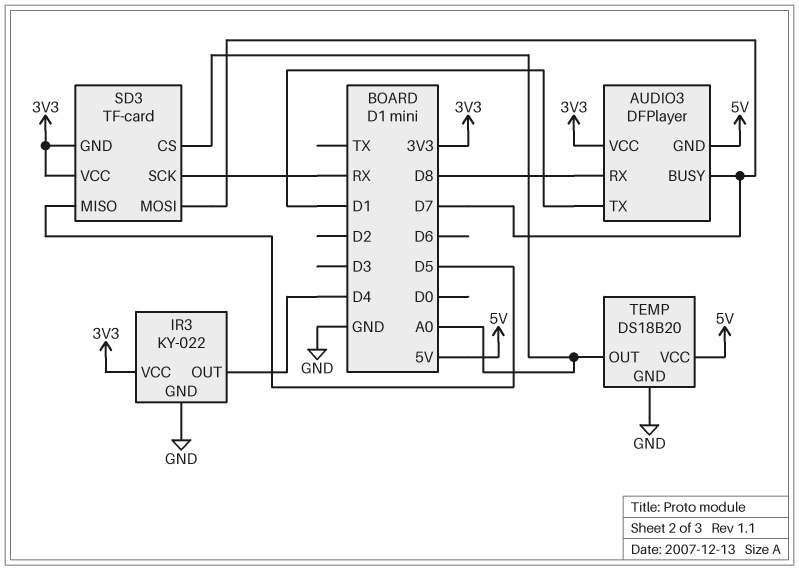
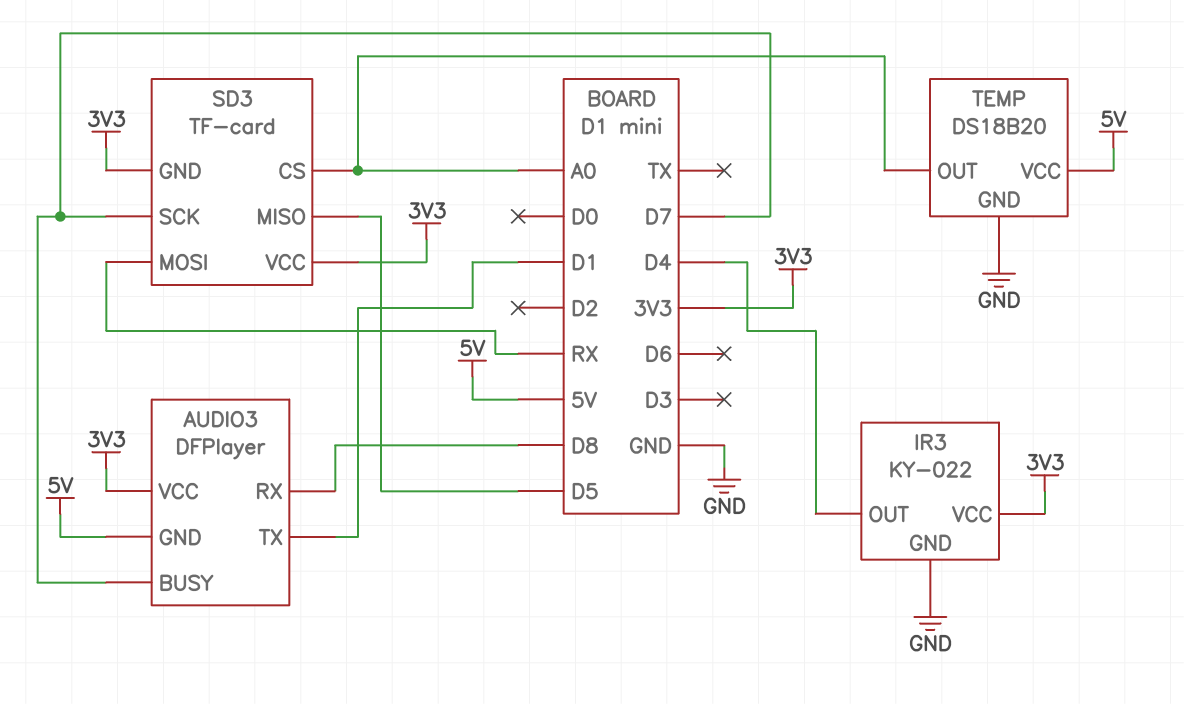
SD3 pin MOSI: D7 -> RX
SD3 pin SCK: RX -> D7

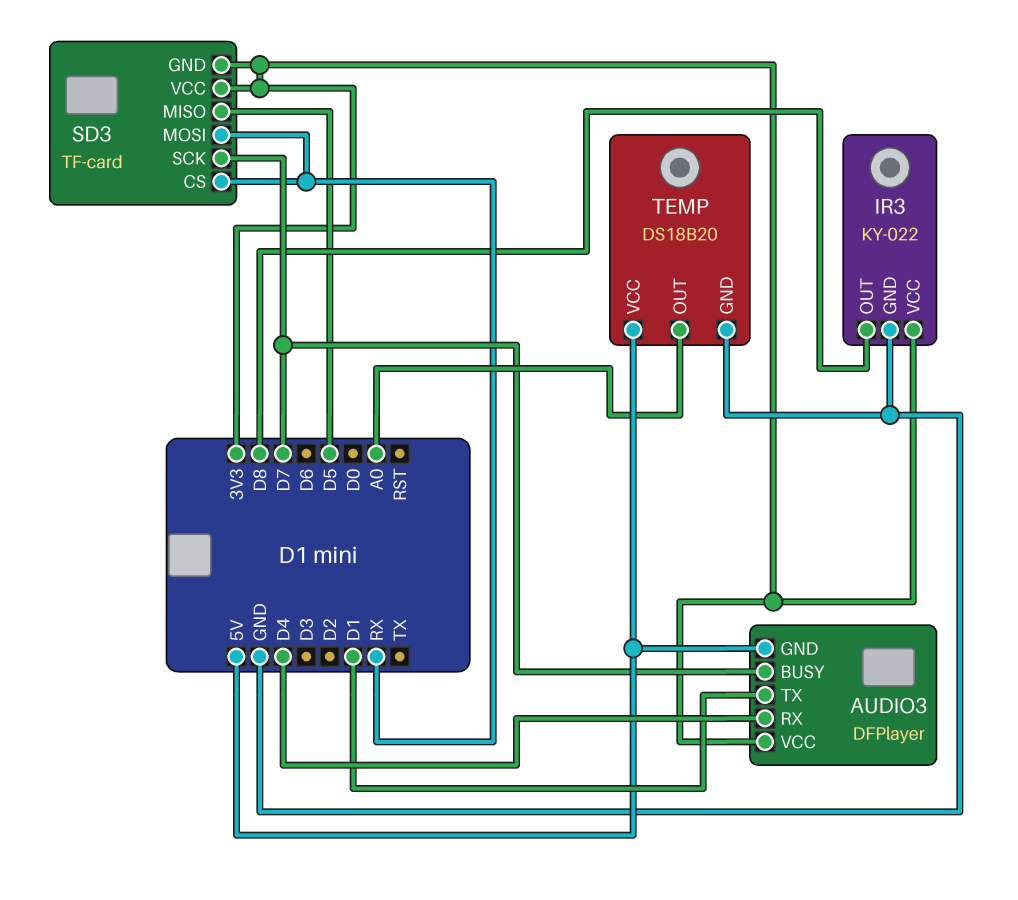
AUDIO3 pin RX: D8 -> D4
IR3 pin OUT: D4 -> D8
SD3 pin CS: A0 -> RX

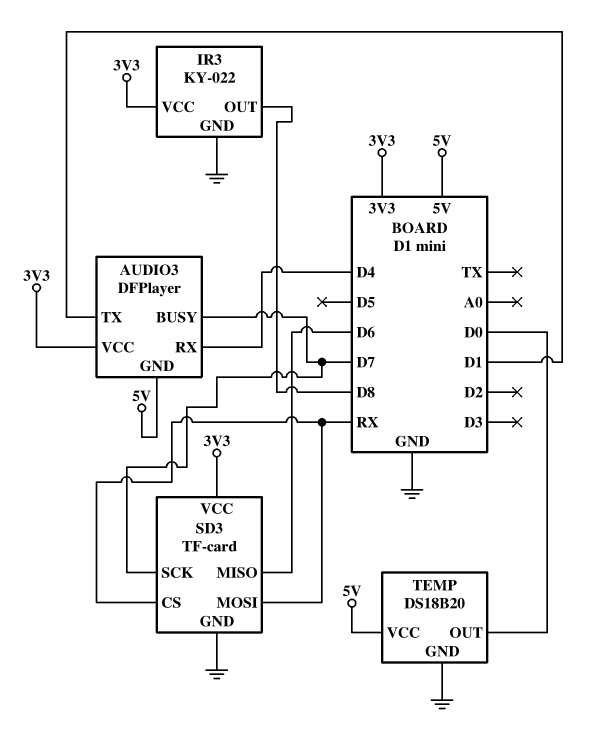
SD3 pin GND: 3V3 -> GND
SD3 pin MISO: D5 -> D6
TEMP pin OUT: A0 -> D0

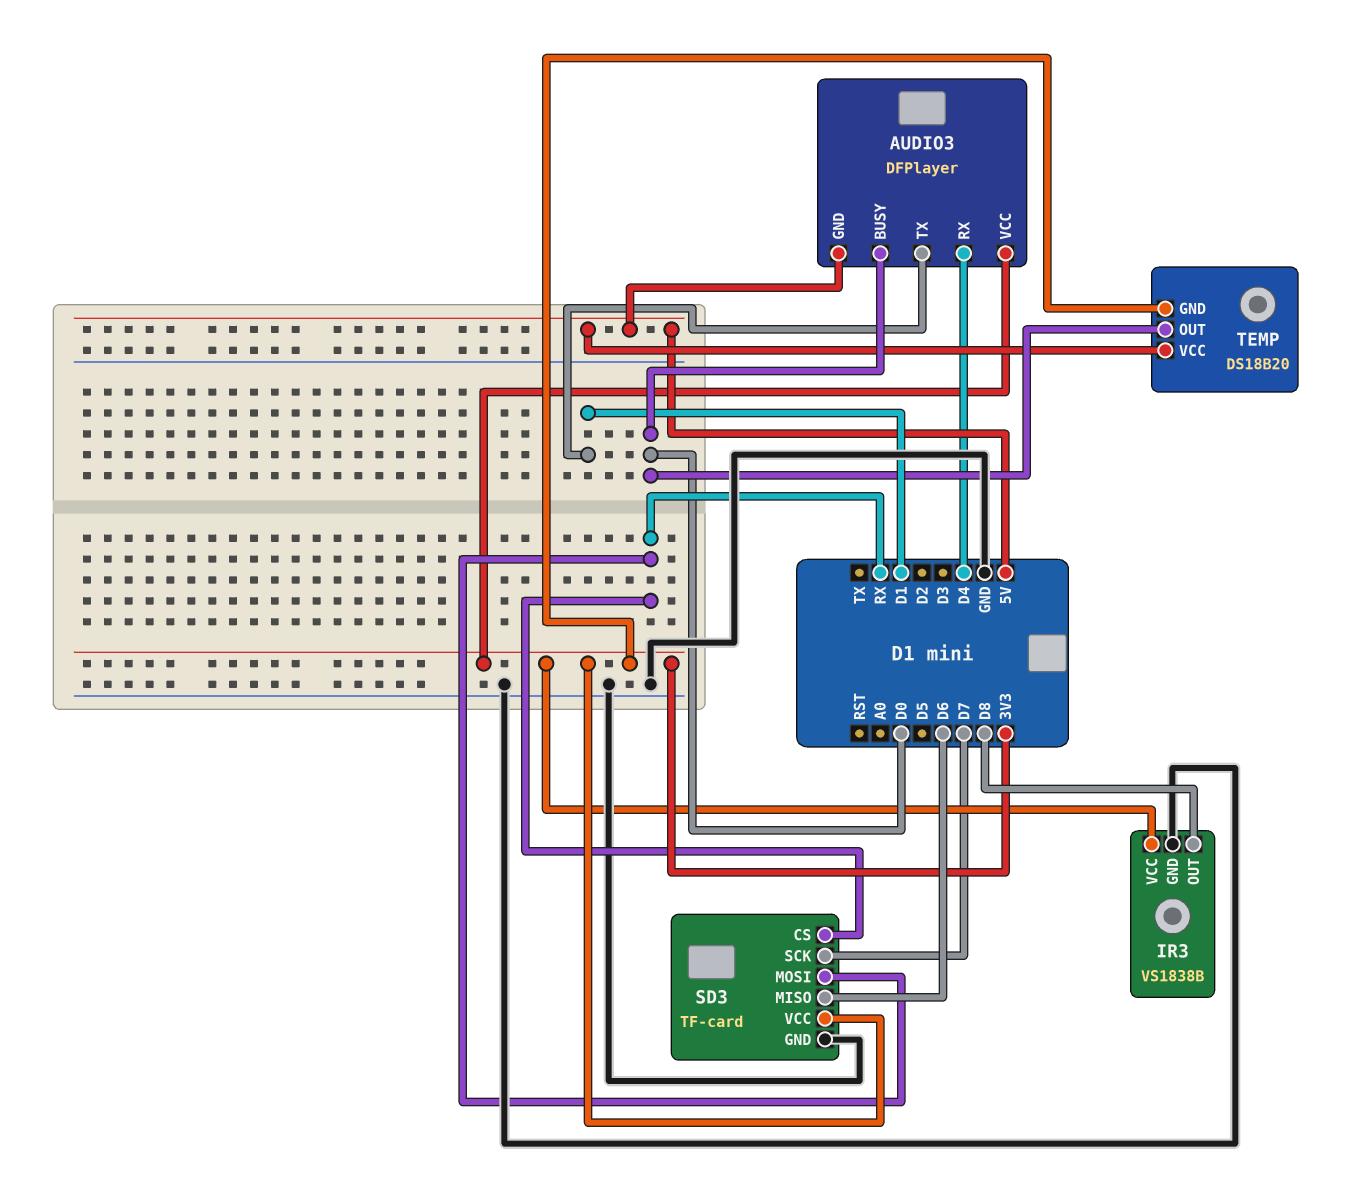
AUDIO3 pin BUSY: D7 -> D0
IR3: KY-022 -> VS1838B
TEMP pin GND: GND -> 3V3

